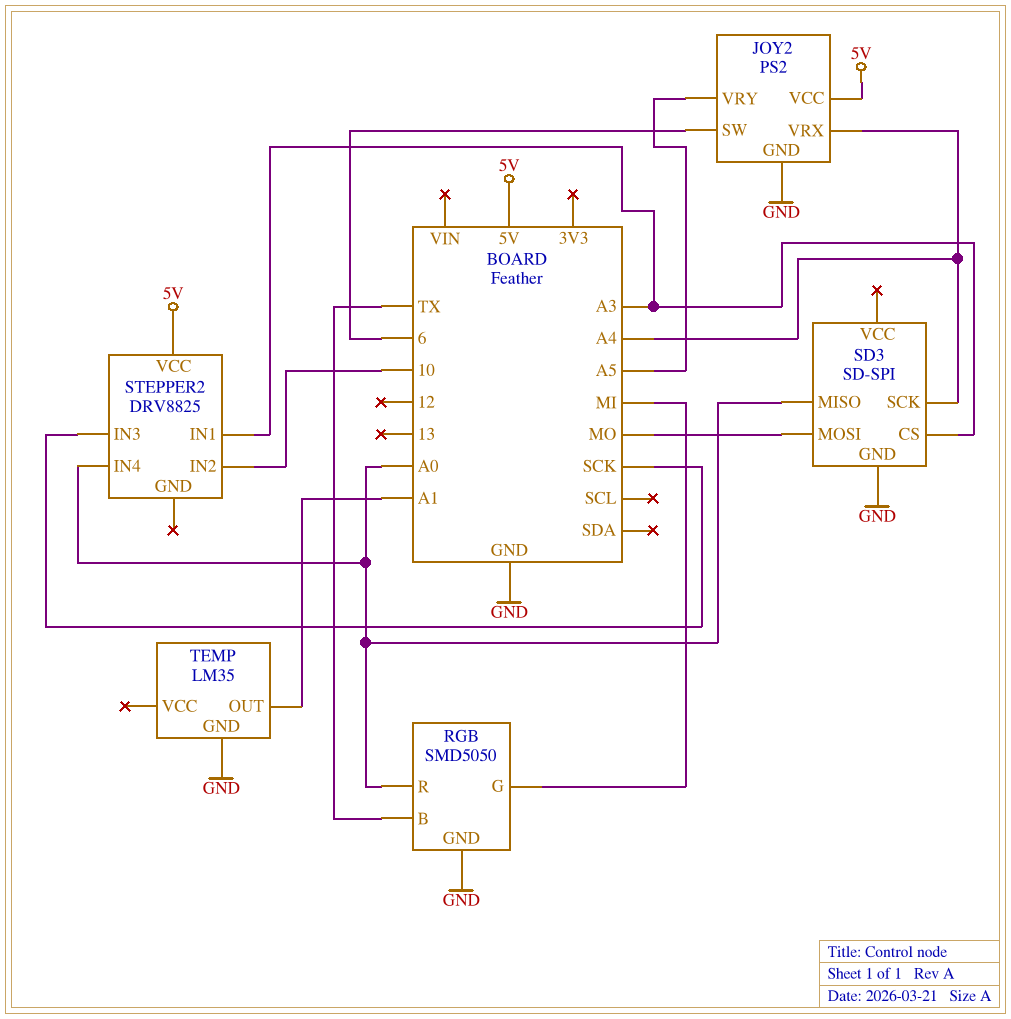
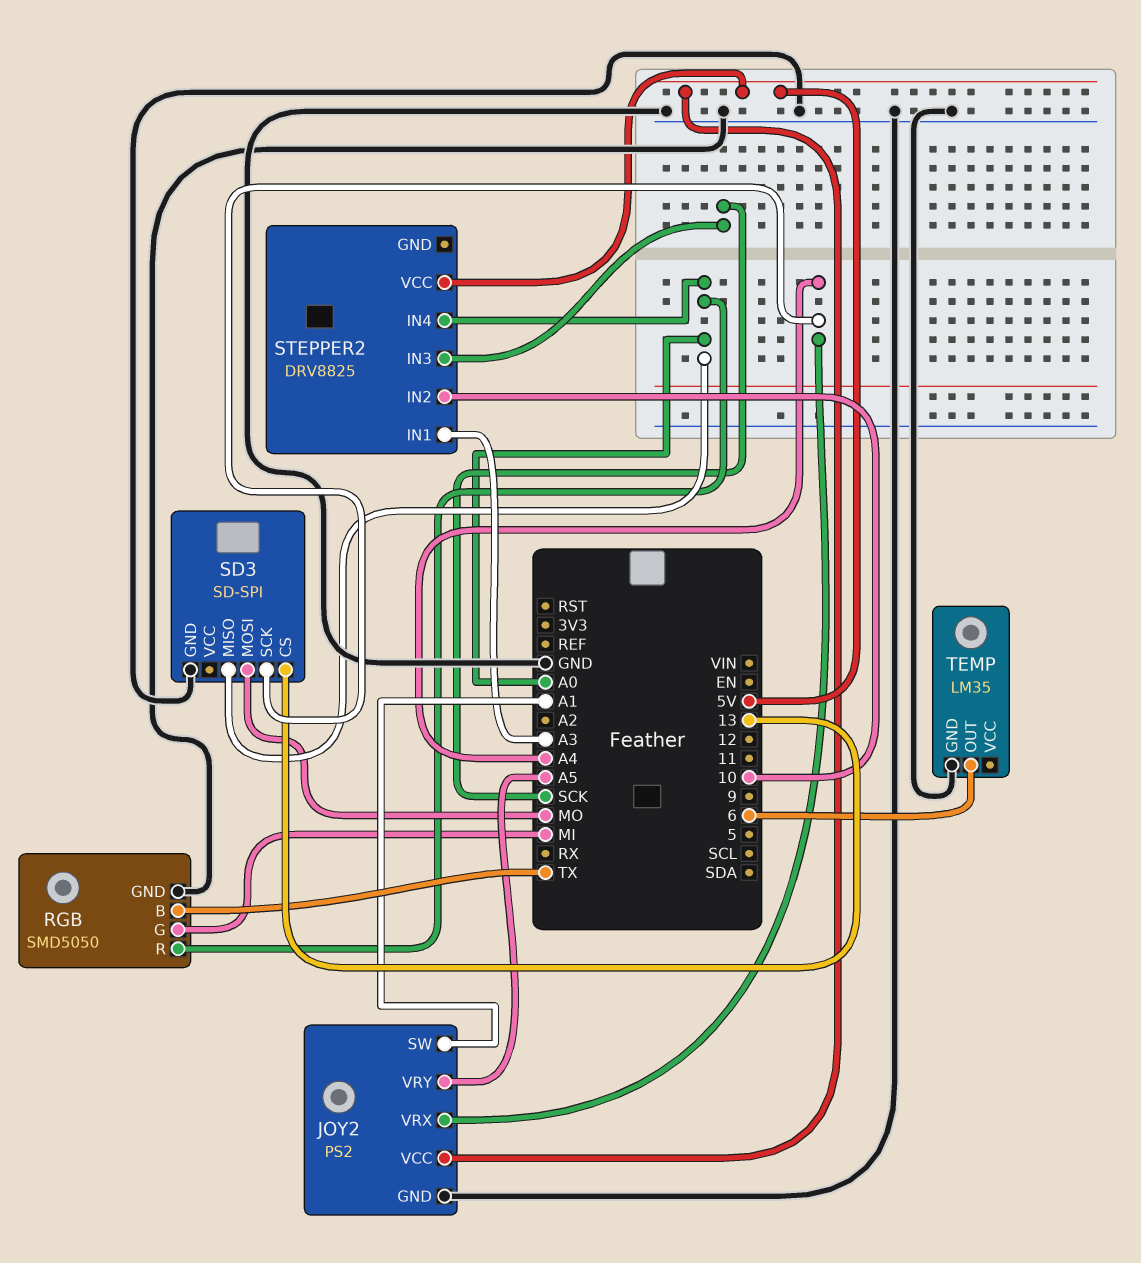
JOY2 pin SW: 6 -> A1
SD3 pin CS: A3 -> 13
TEMP pin OUT: A1 -> 6

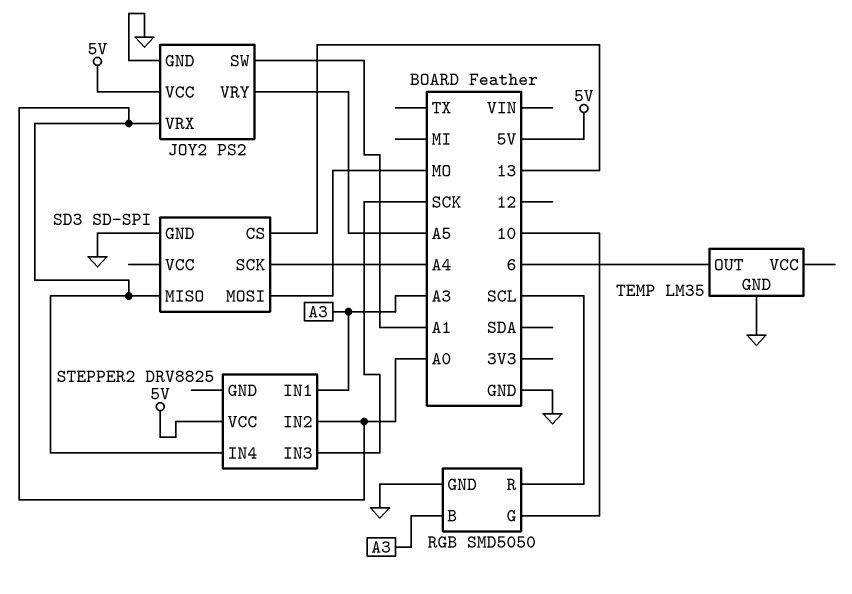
JOY2 pin VRX: A4 -> A0
RGB pin B: TX -> A3
RGB pin G: MI -> 10
RGB pin R: A0 -> SCL
STEPPER2 pin IN2: 10 -> A0

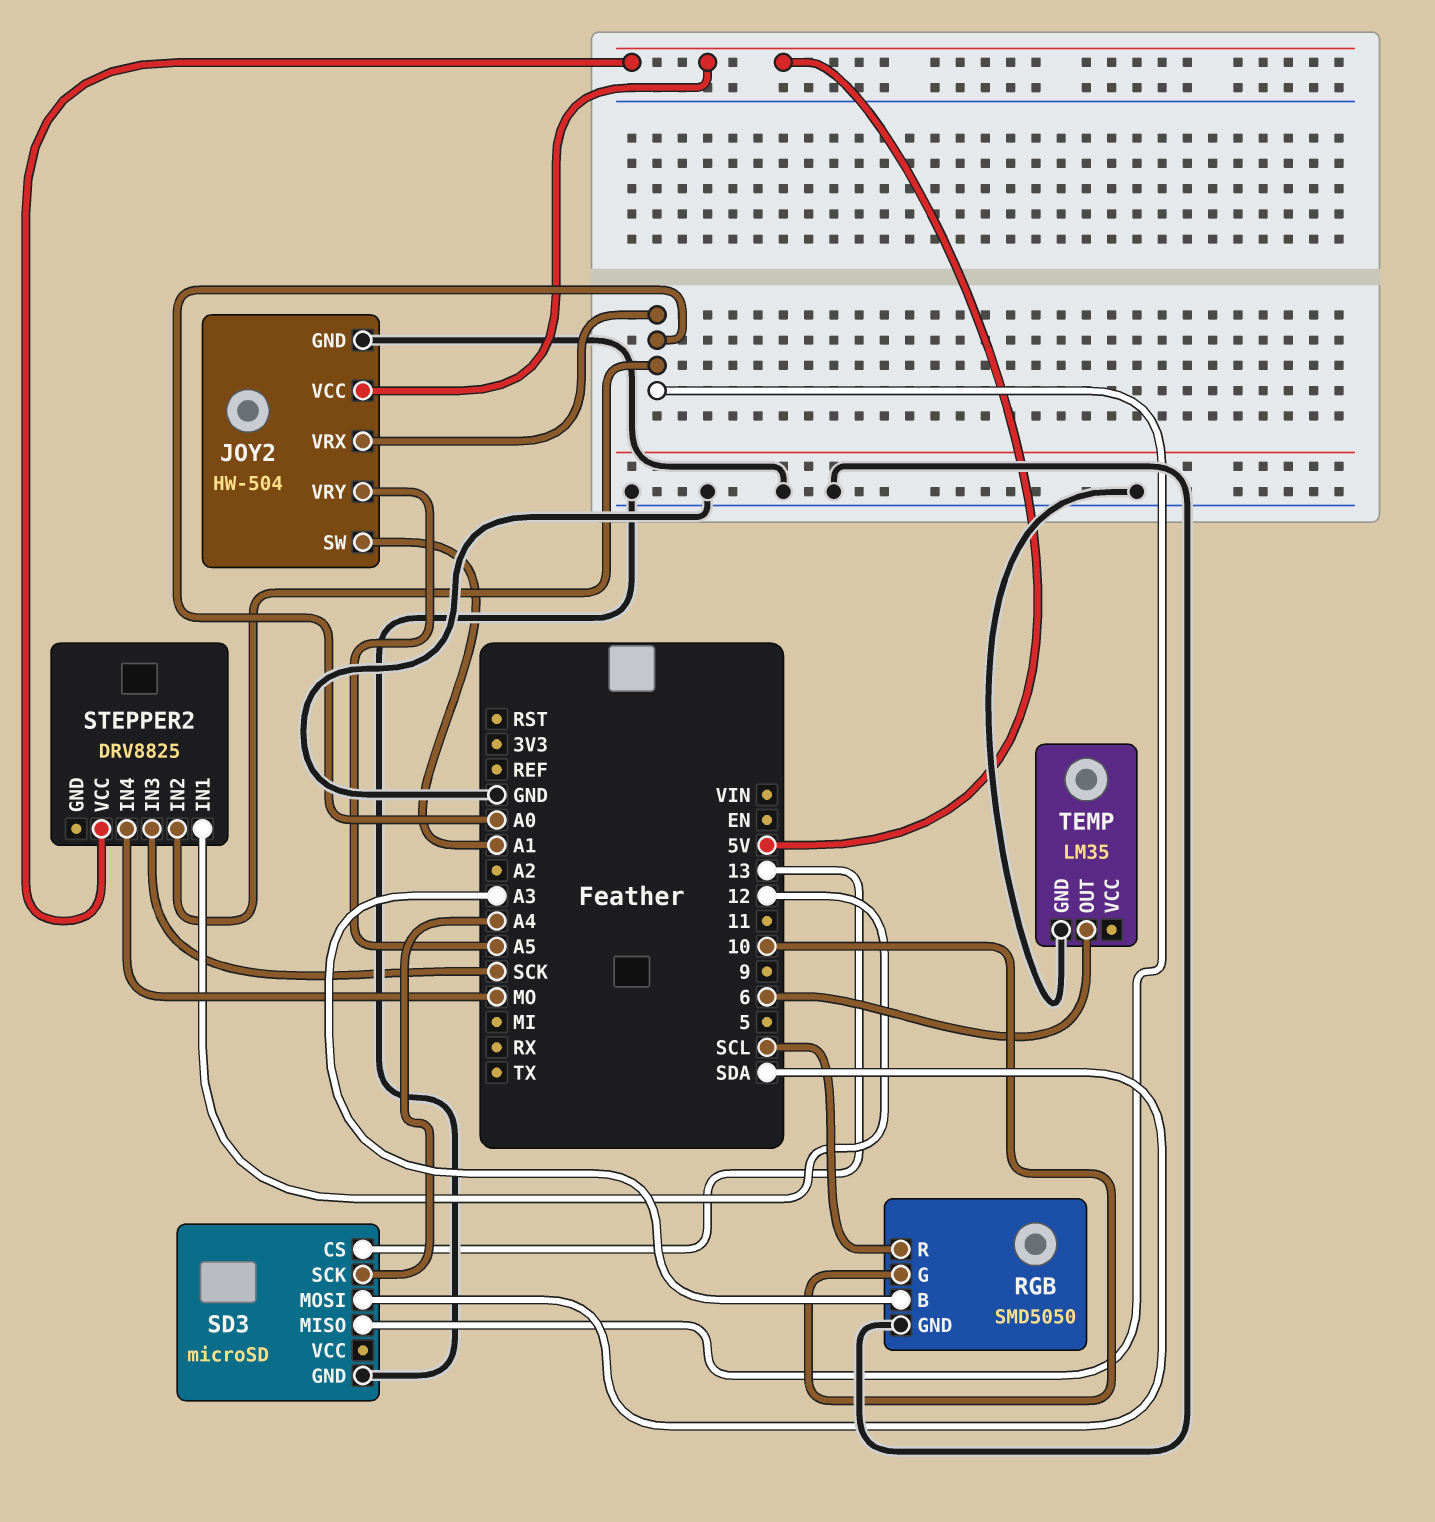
JOY2: PS2 -> HW-504
SD3: SD-SPI -> microSD
SD3 pin MOSI: MO -> SDA
STEPPER2 pin IN1: A3 -> 12
STEPPER2 pin IN4: A0 -> MO

